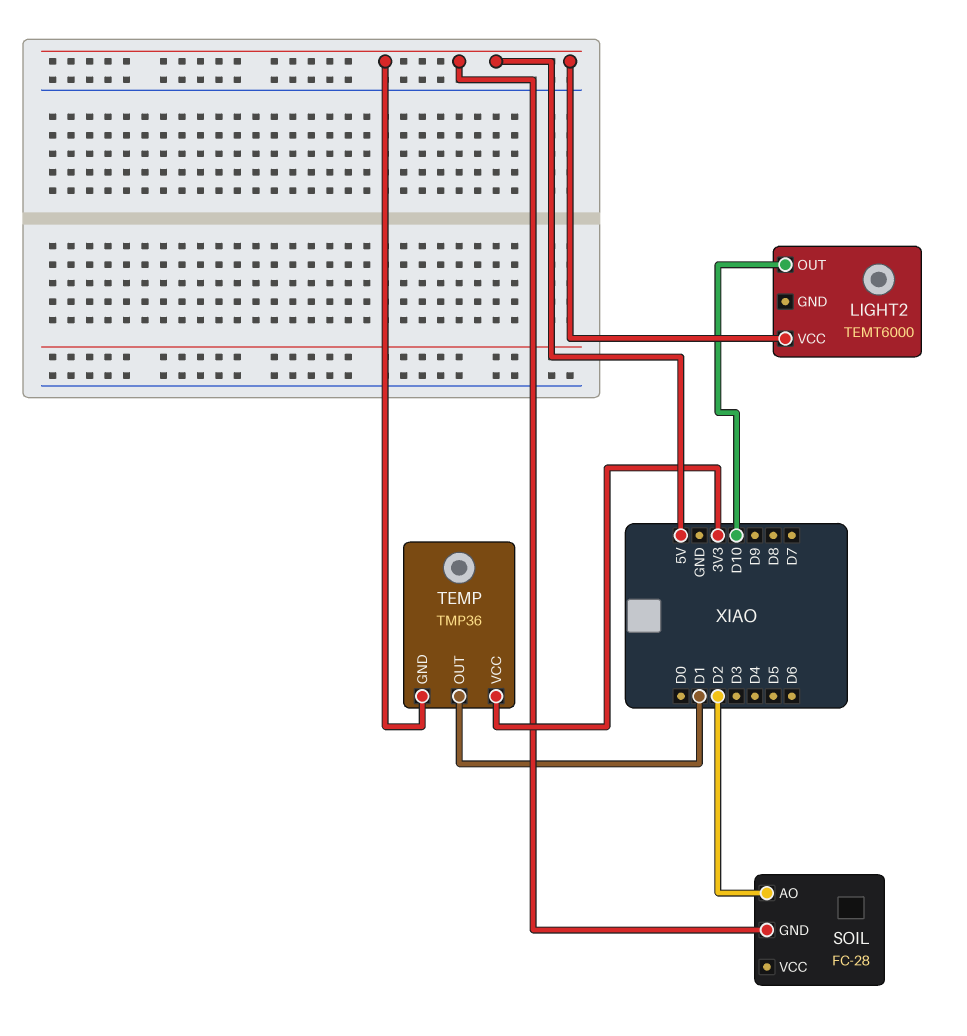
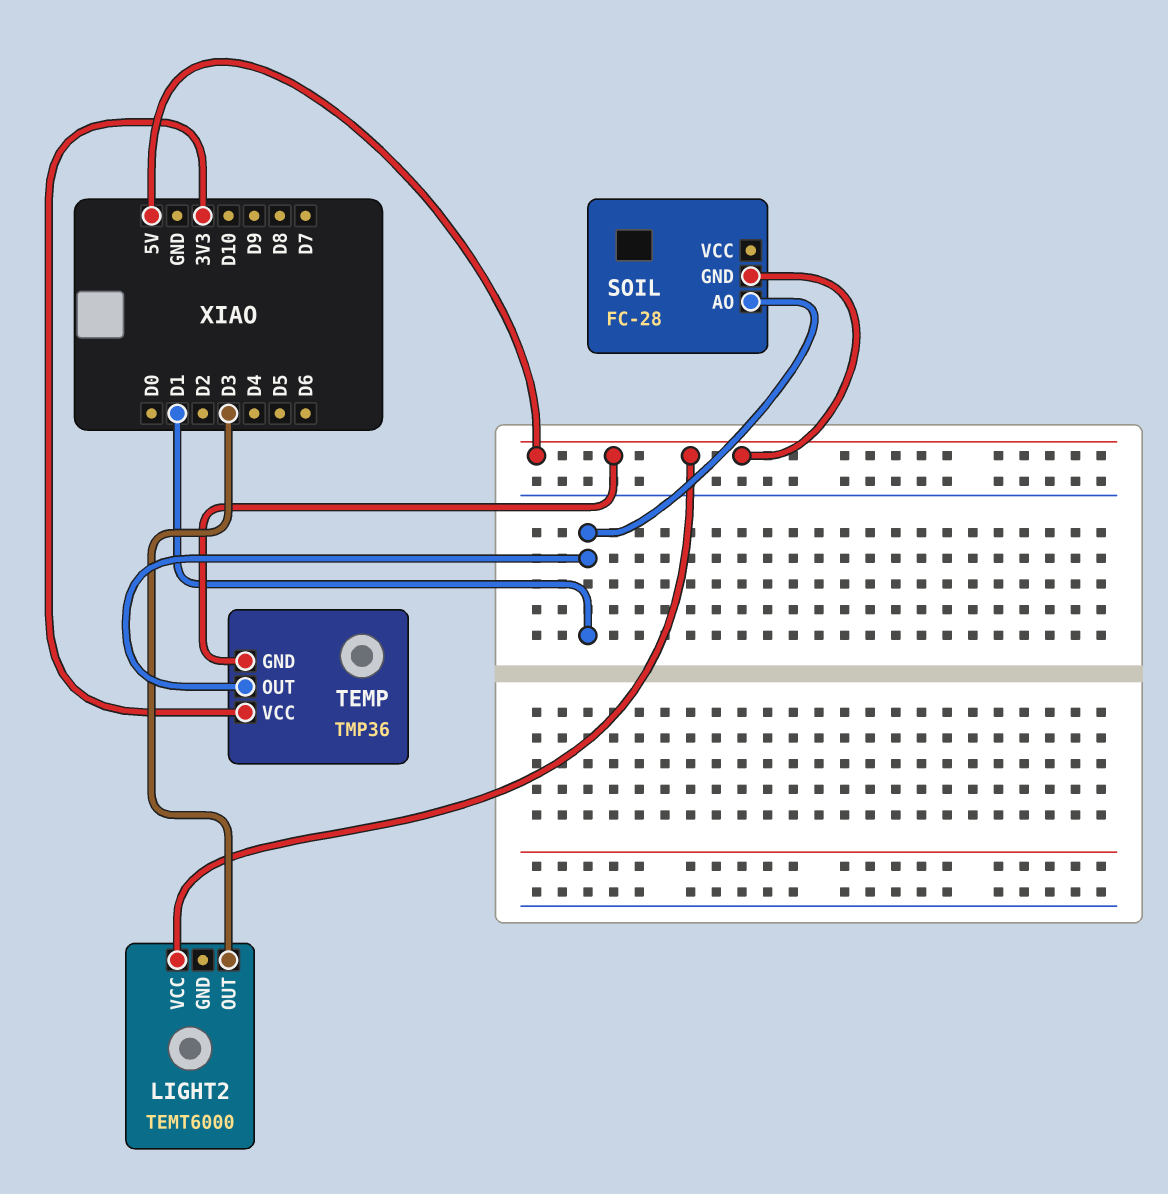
LIGHT2 pin OUT: D10 -> D3
SOIL pin AO: D2 -> D1

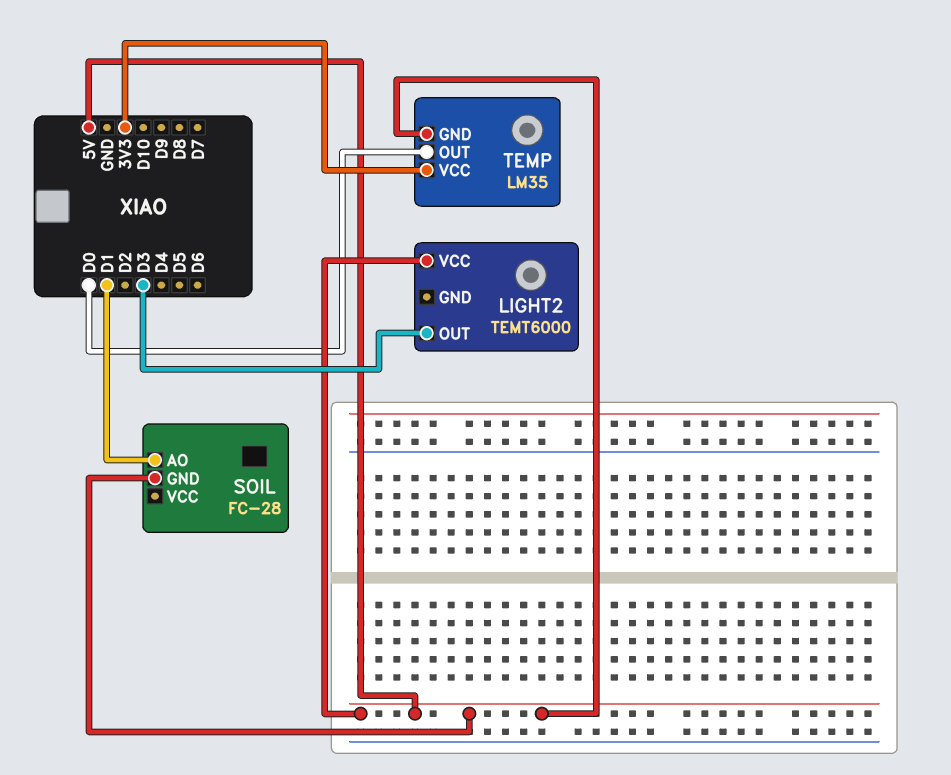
TEMP: TMP36 -> LM35
TEMP pin OUT: D1 -> D0

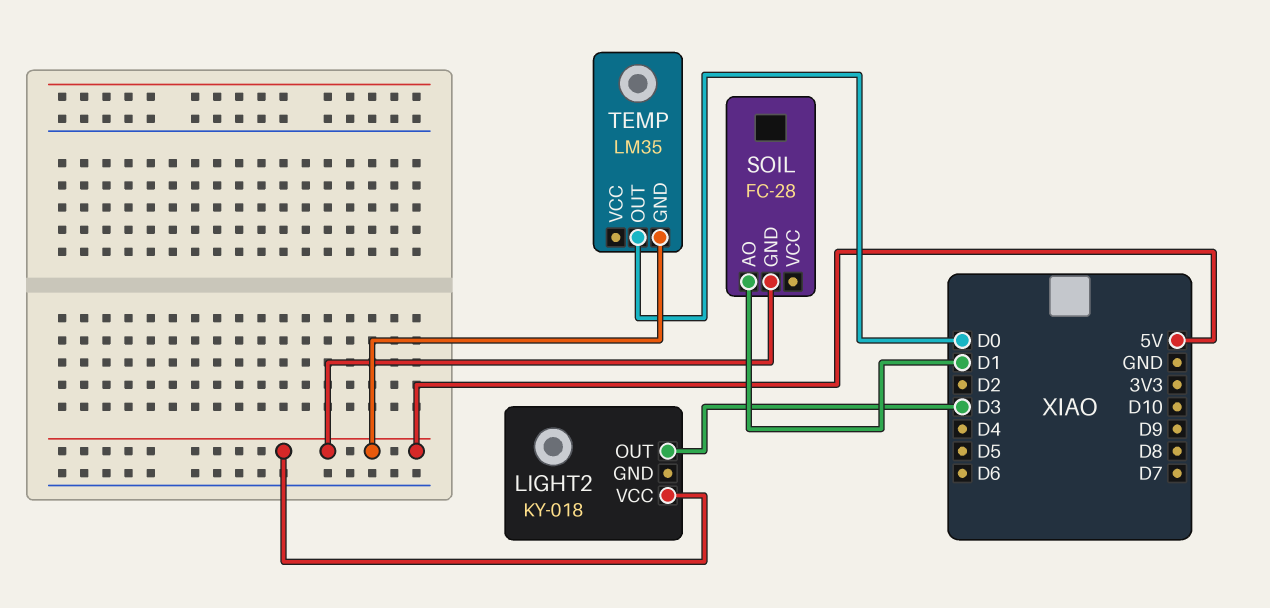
LIGHT2: TEMT6000 -> KY-018
TEMP pin VCC: 3V3 -> none

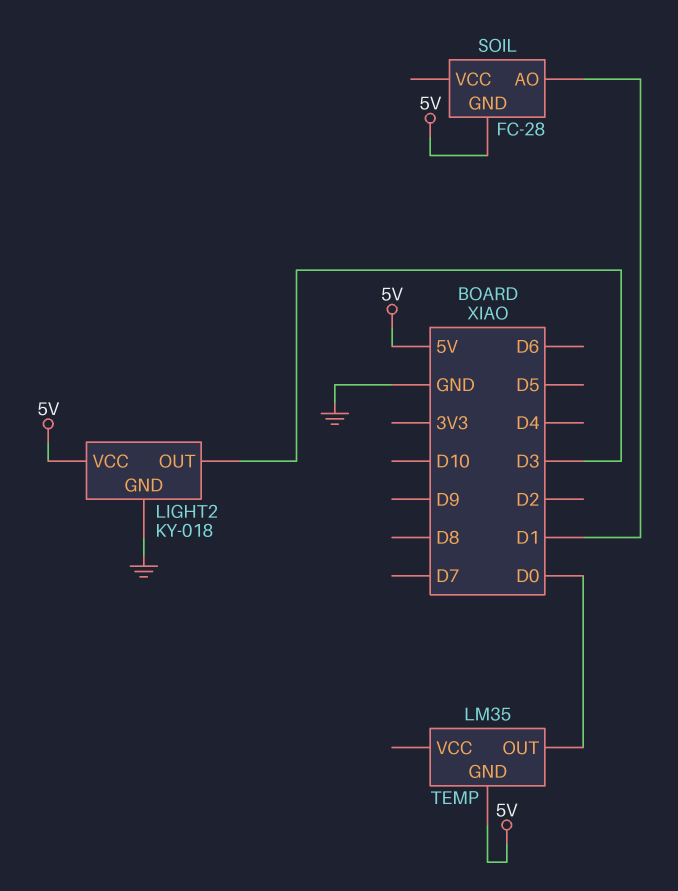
LIGHT2 pin GND: none -> GND

